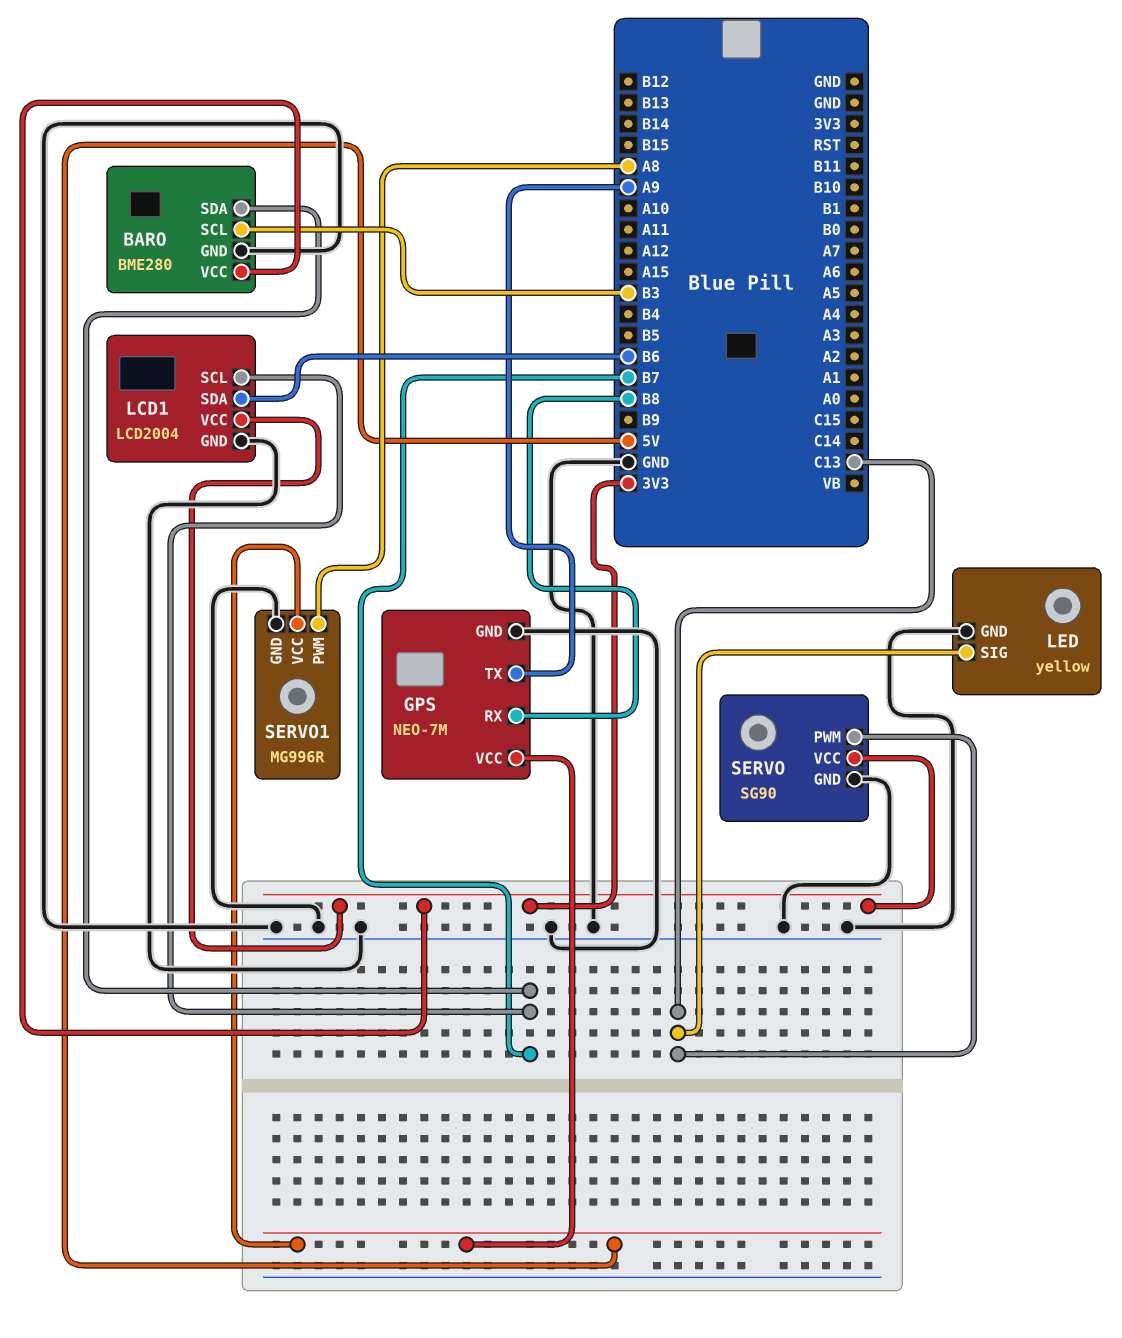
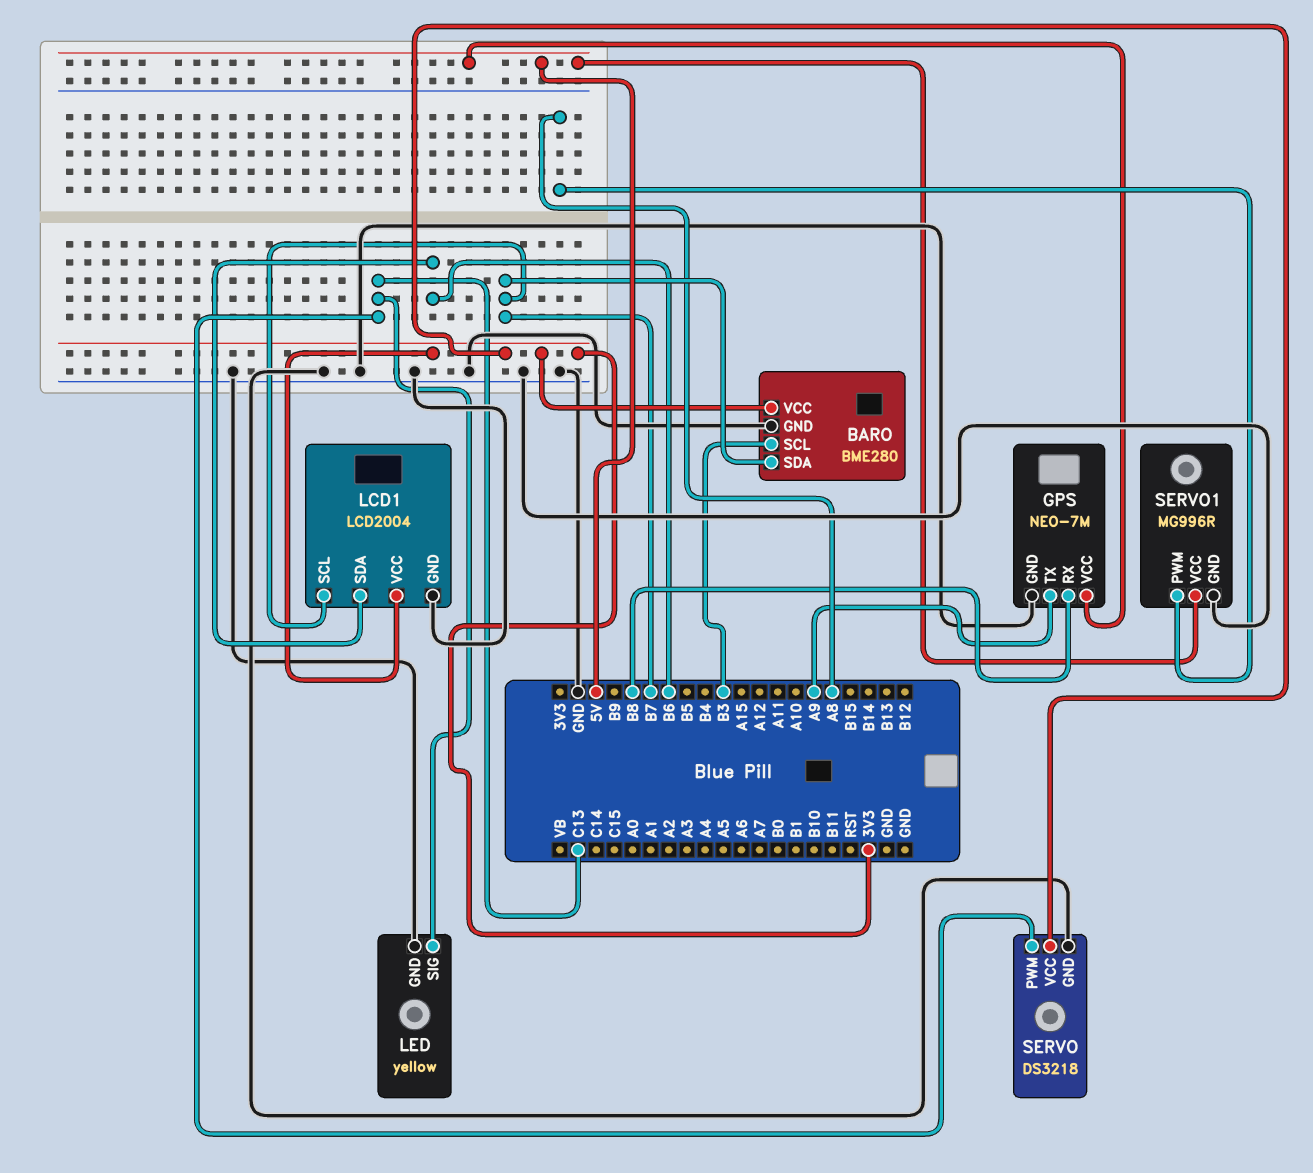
SERVO: SG90 -> DS3218

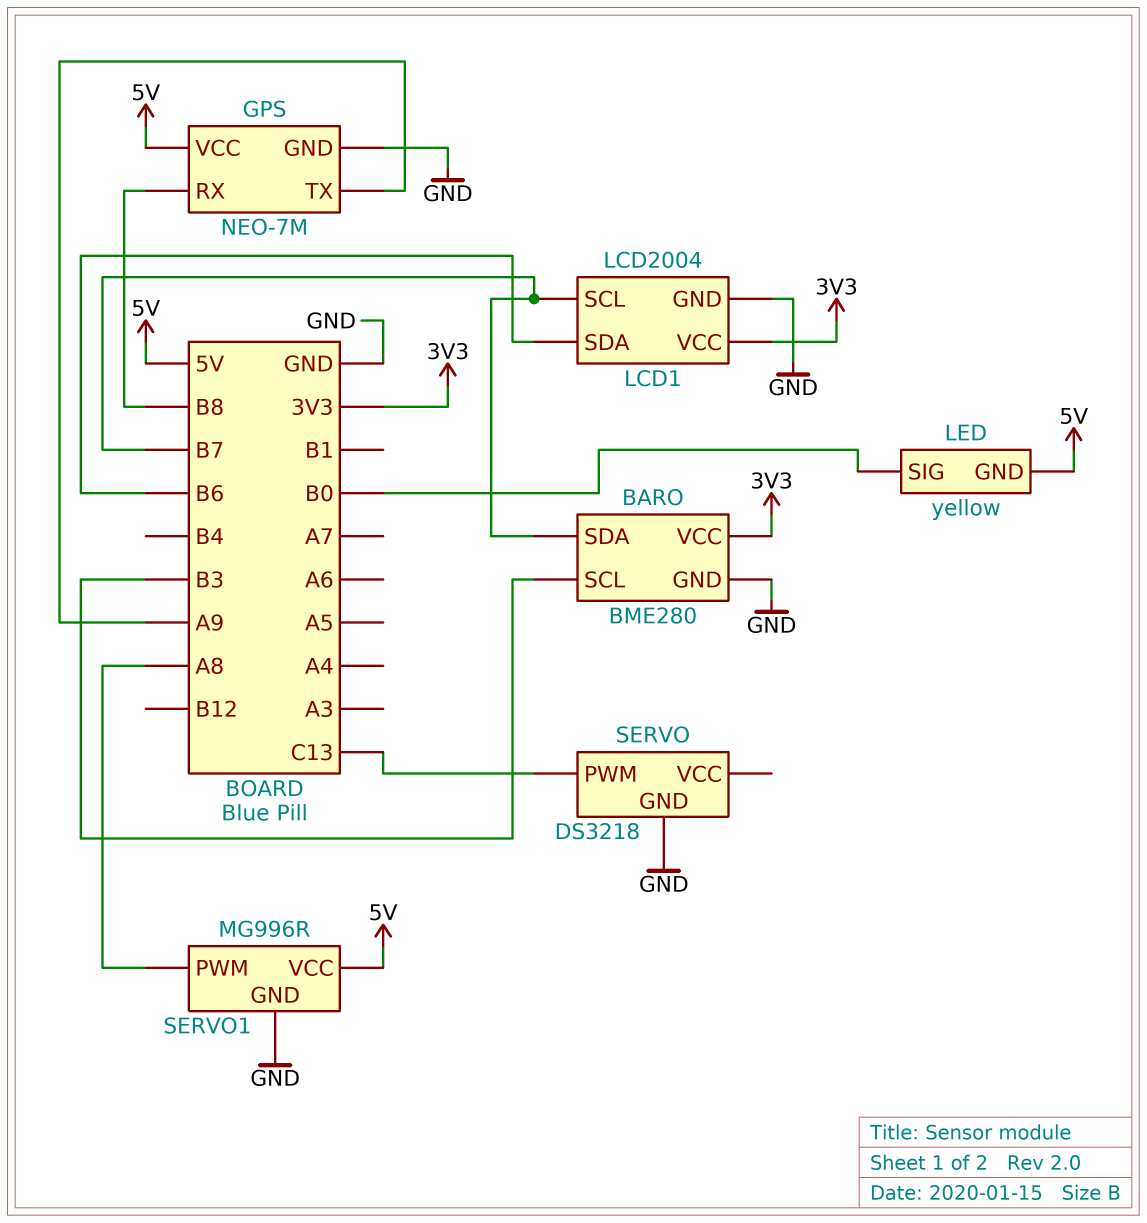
LED pin GND: GND -> 5V
LED pin SIG: C13 -> B0
SERVO pin VCC: 3V3 -> none

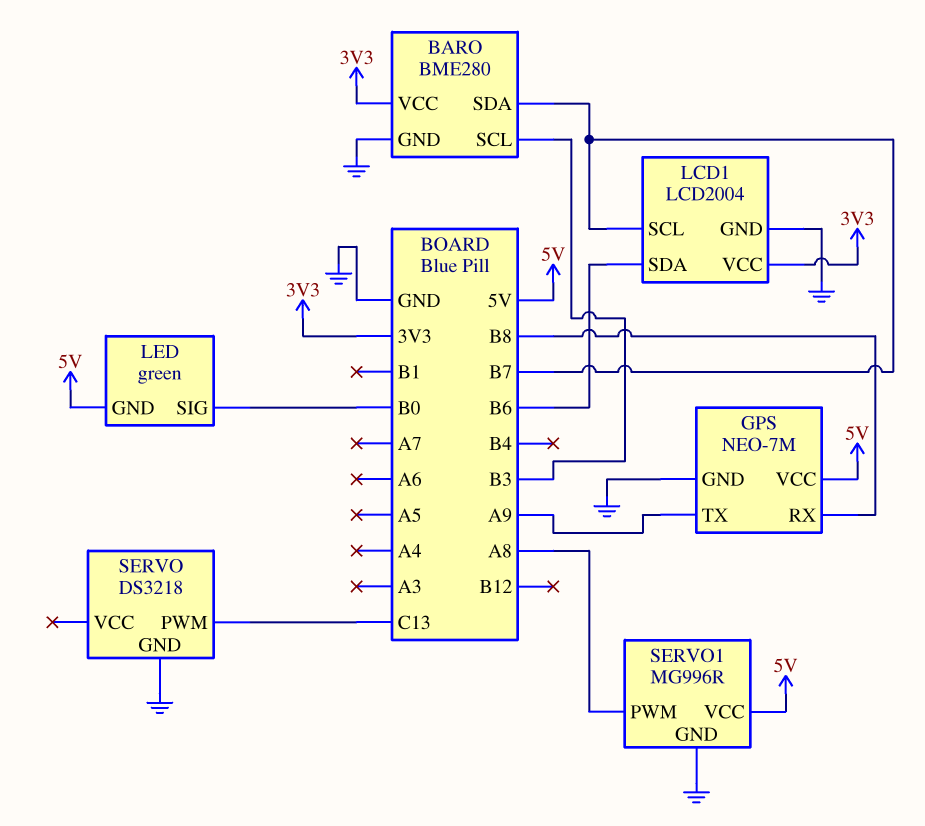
LED: yellow -> green

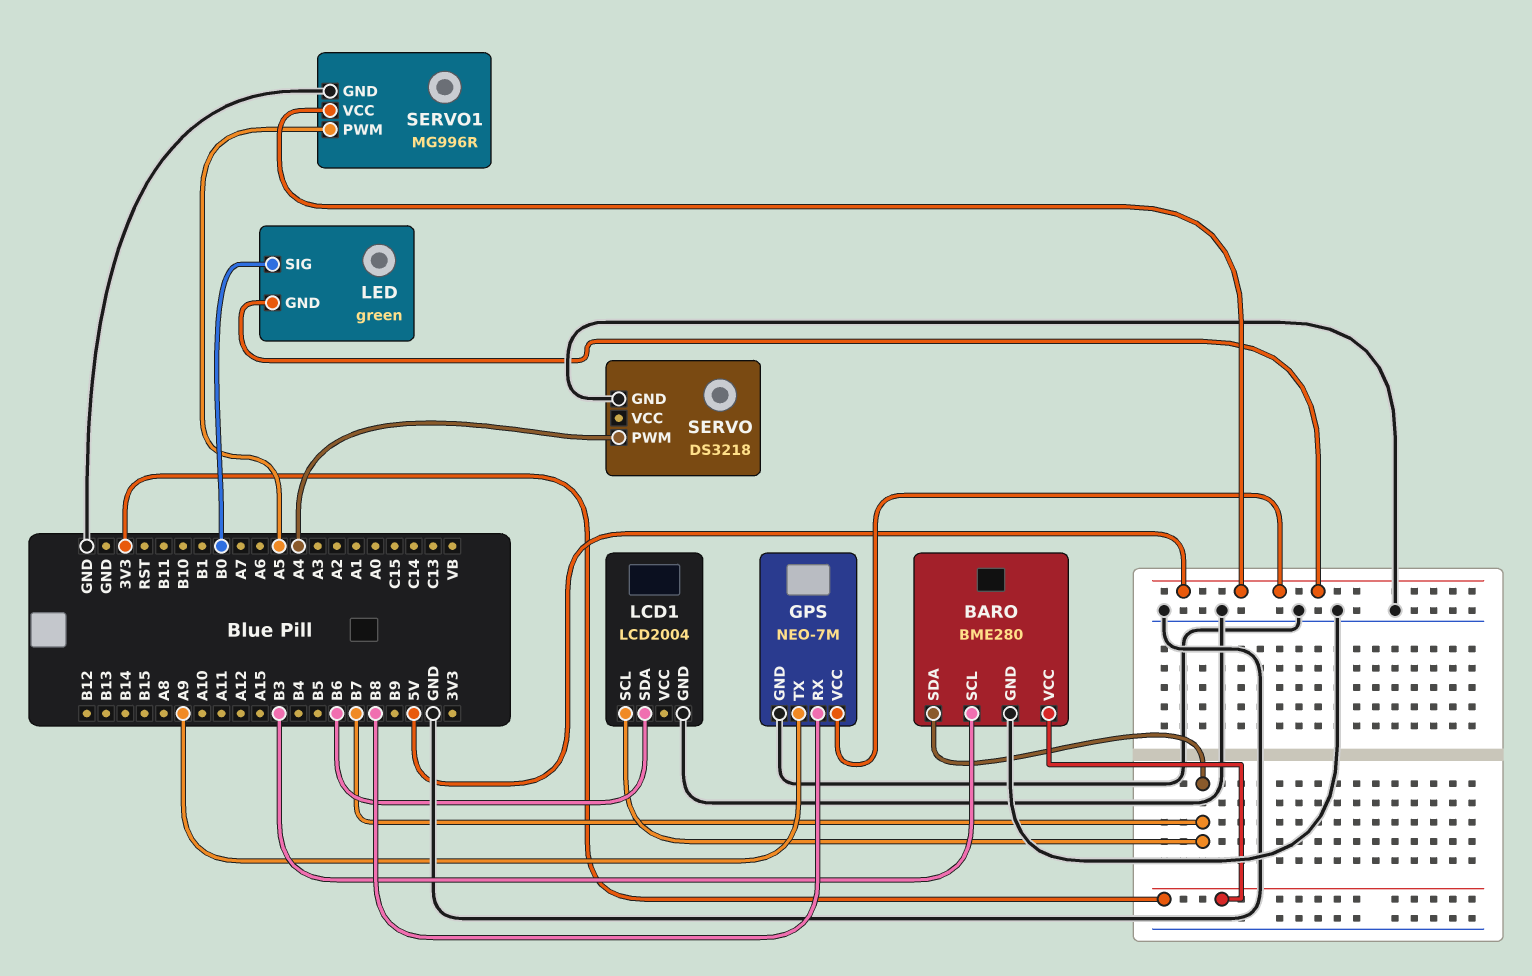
LCD1 pin VCC: 3V3 -> none
SERVO pin PWM: C13 -> A4
SERVO1 pin PWM: A8 -> A5

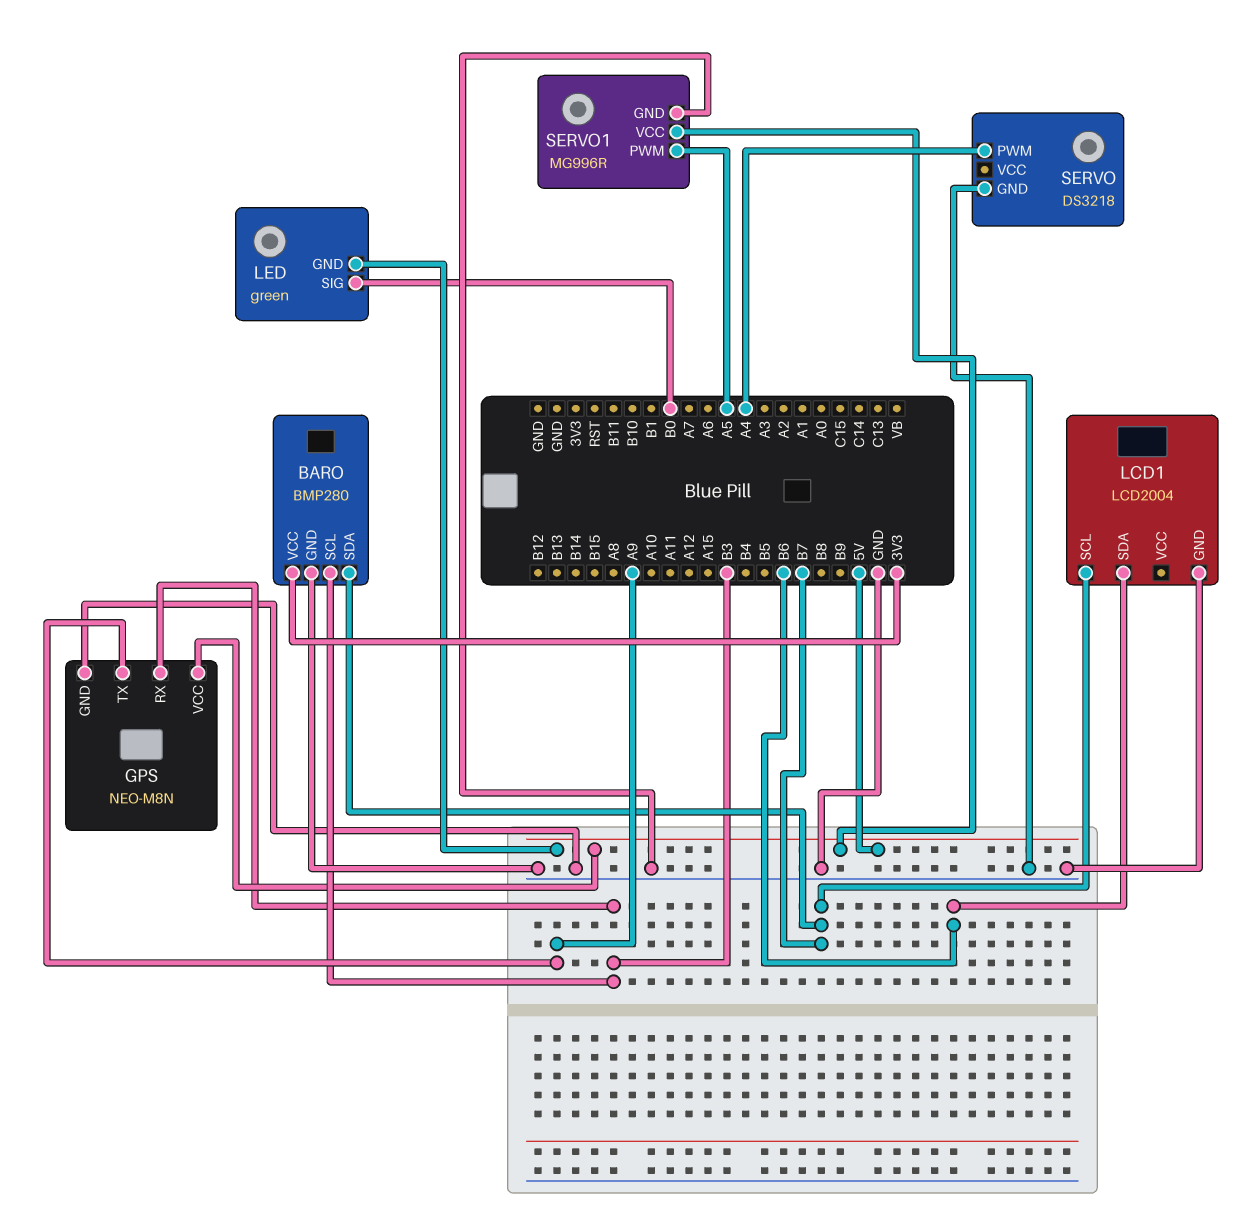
BARO: BME280 -> BMP280
GPS: NEO-7M -> NEO-M8N
GPS pin RX: B8 -> B3

